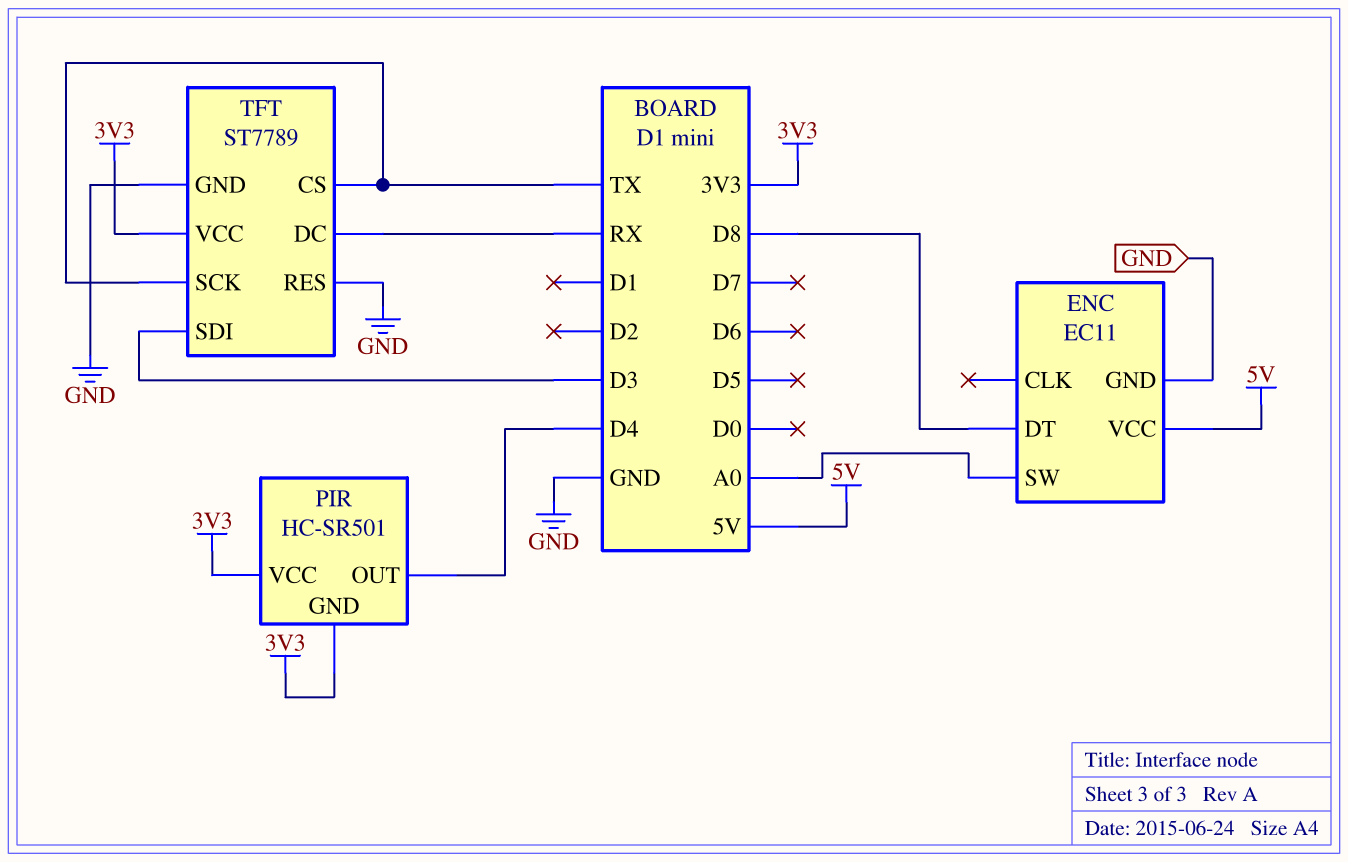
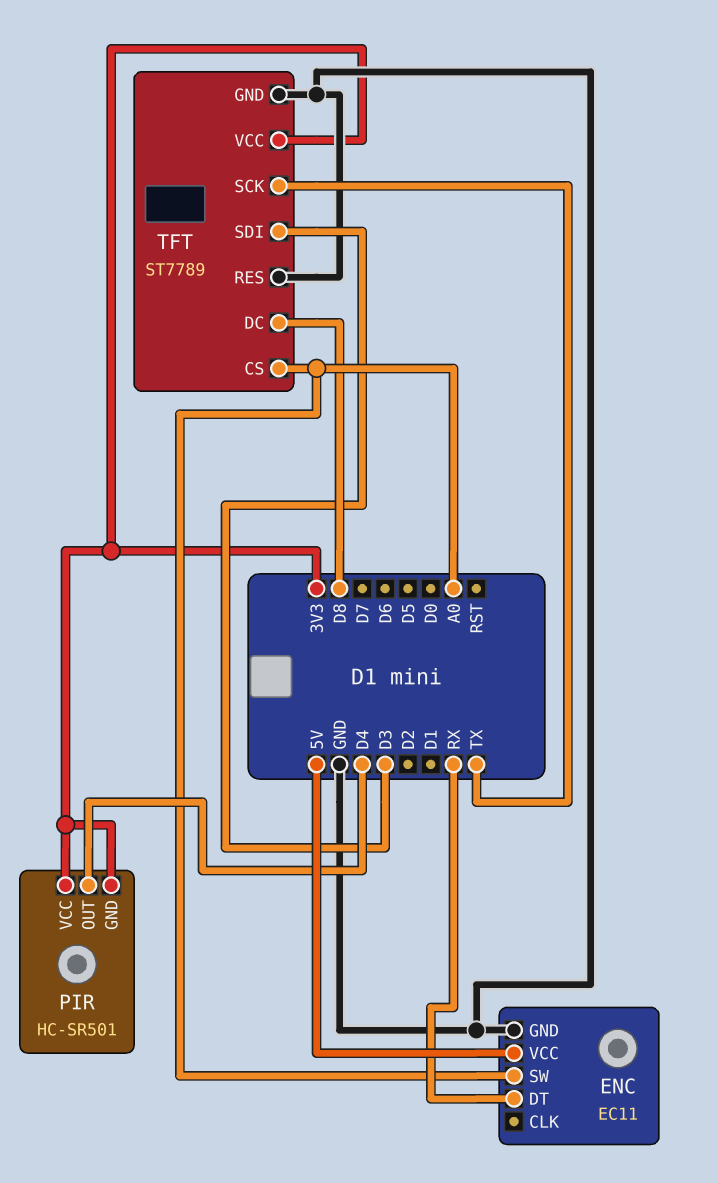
ENC pin DT: D8 -> RX
TFT pin CS: TX -> A0
TFT pin DC: RX -> D8

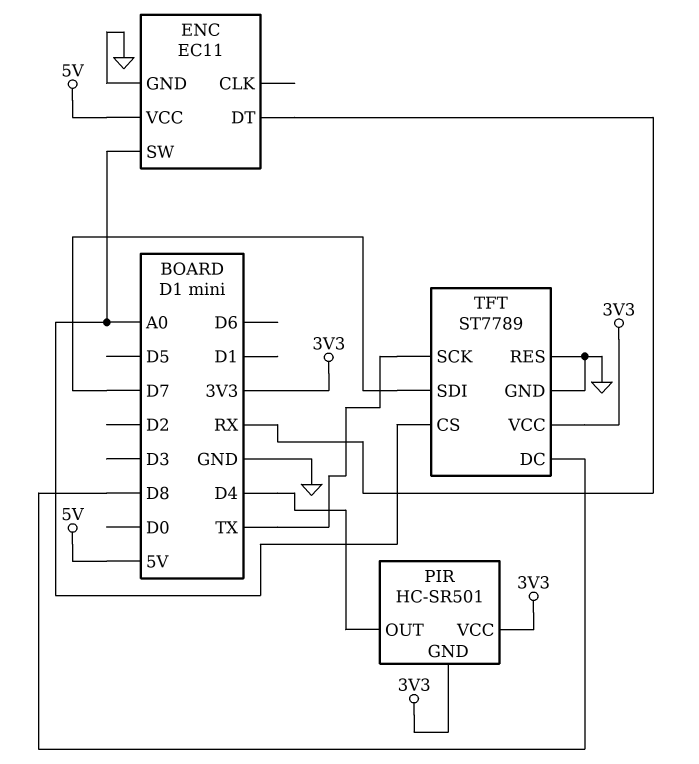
TFT pin SDI: D3 -> D7

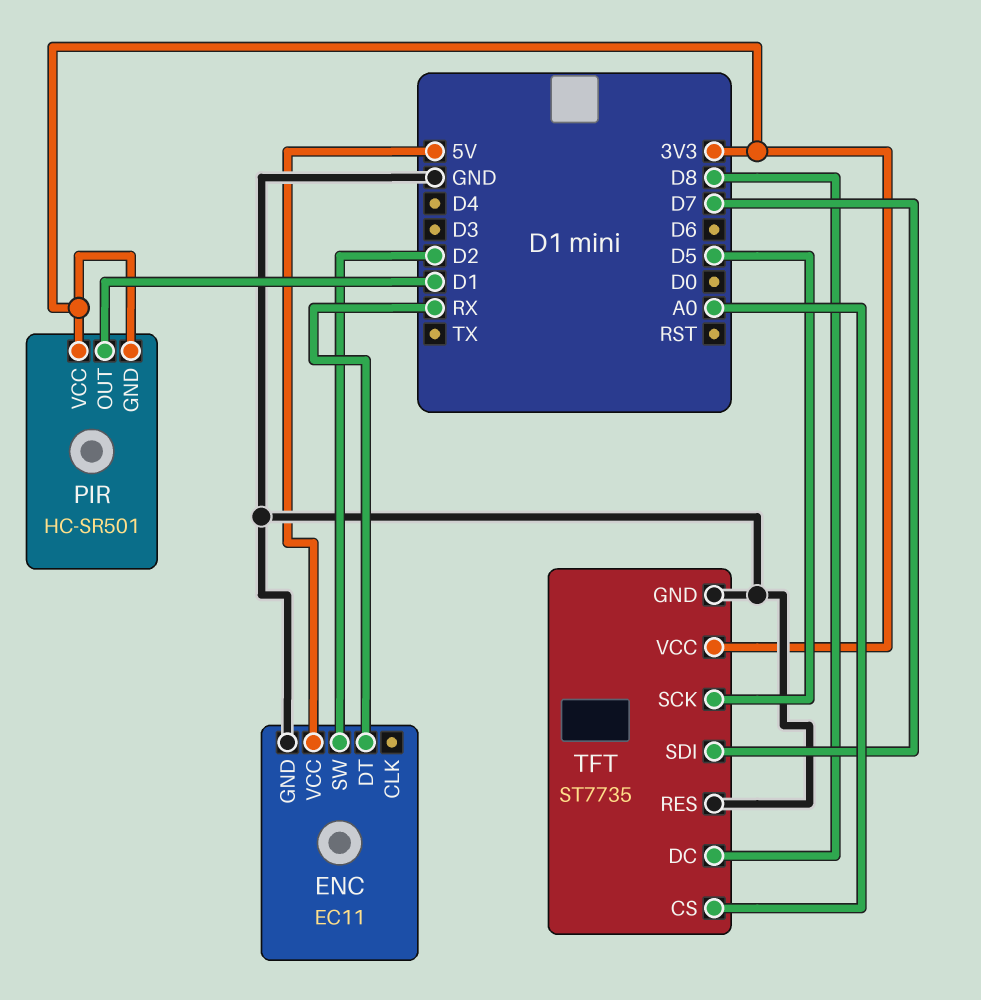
ENC pin SW: A0 -> D2
PIR pin OUT: D4 -> D1
TFT: ST7789 -> ST7735
TFT pin SCK: TX -> D5

